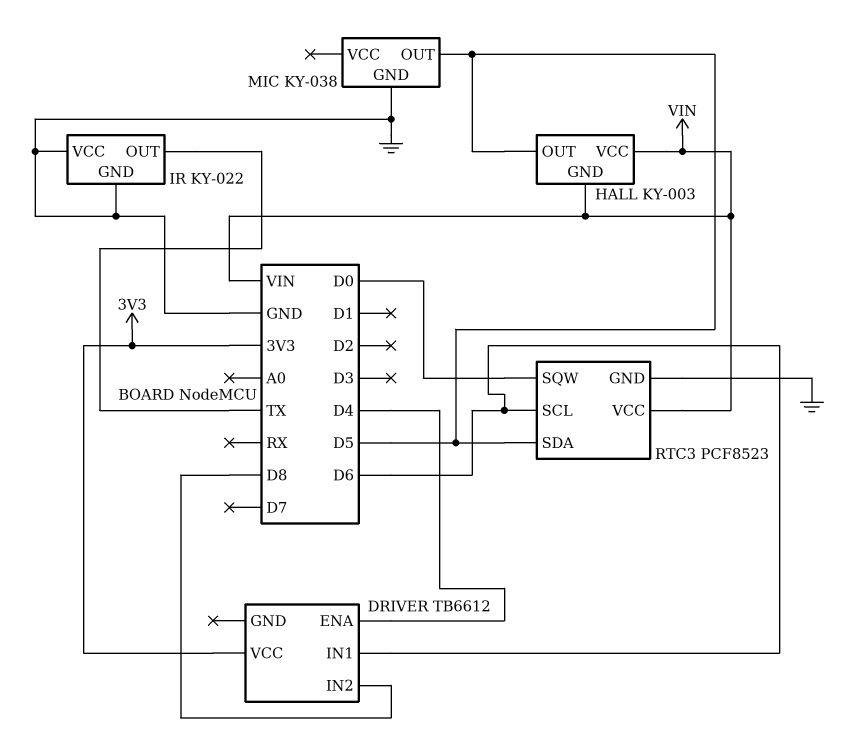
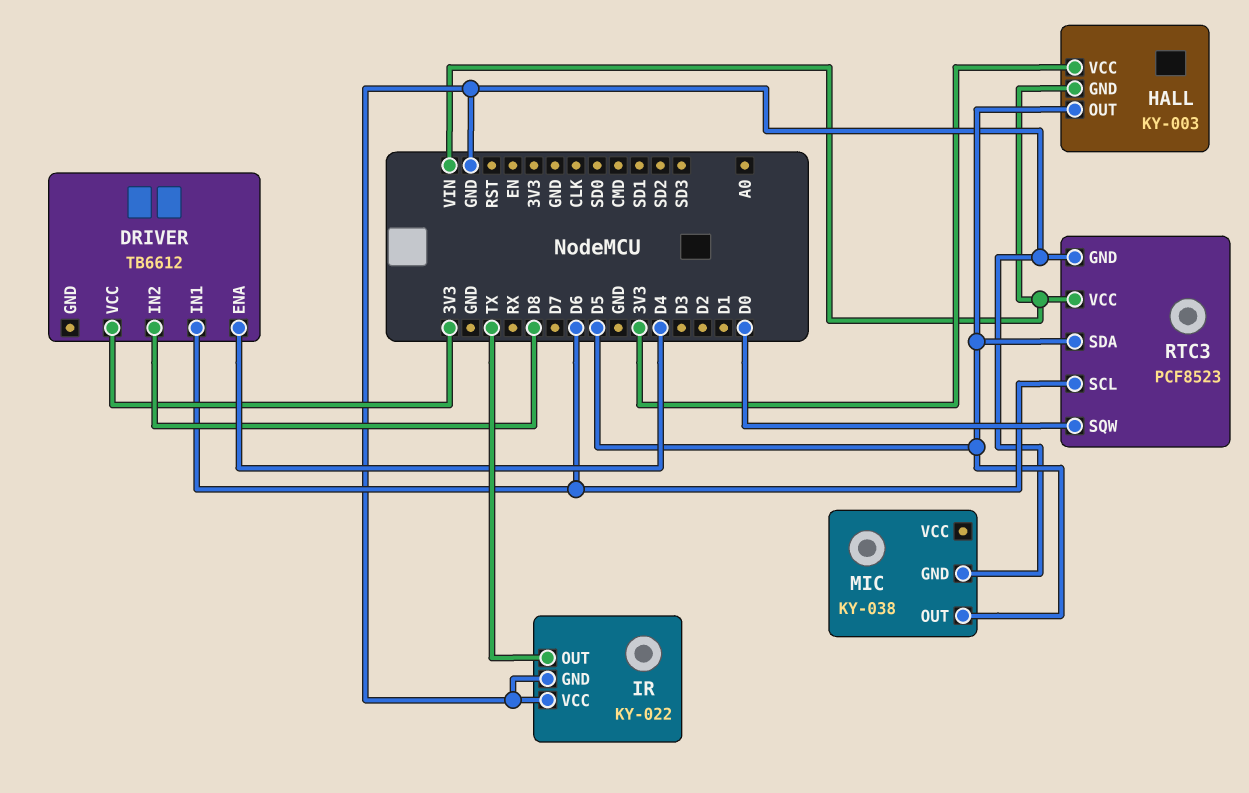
HALL pin VCC: VIN -> 3V3

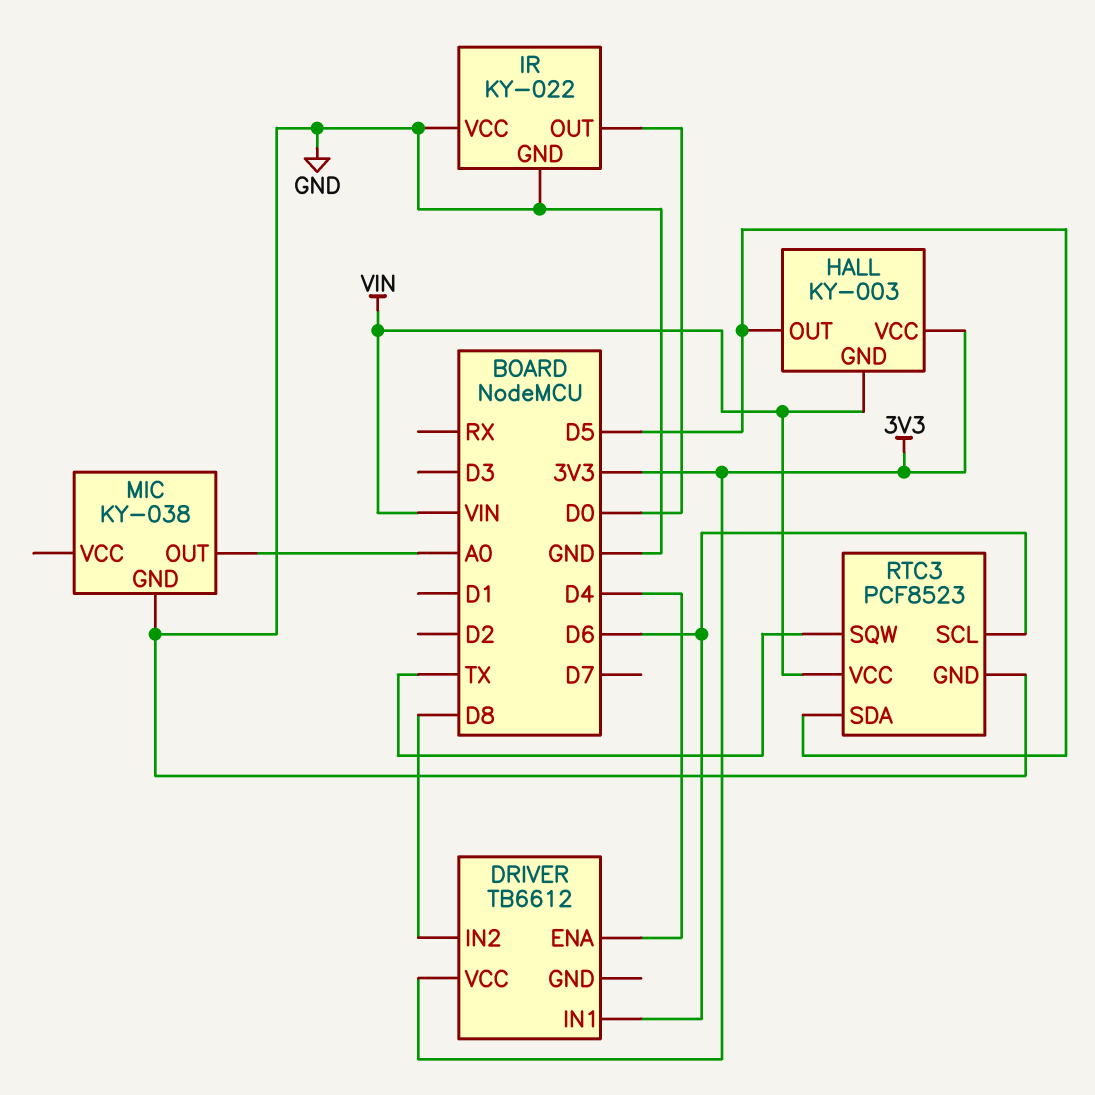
IR pin OUT: TX -> D0
MIC pin OUT: D5 -> A0
RTC3 pin SQW: D0 -> TX

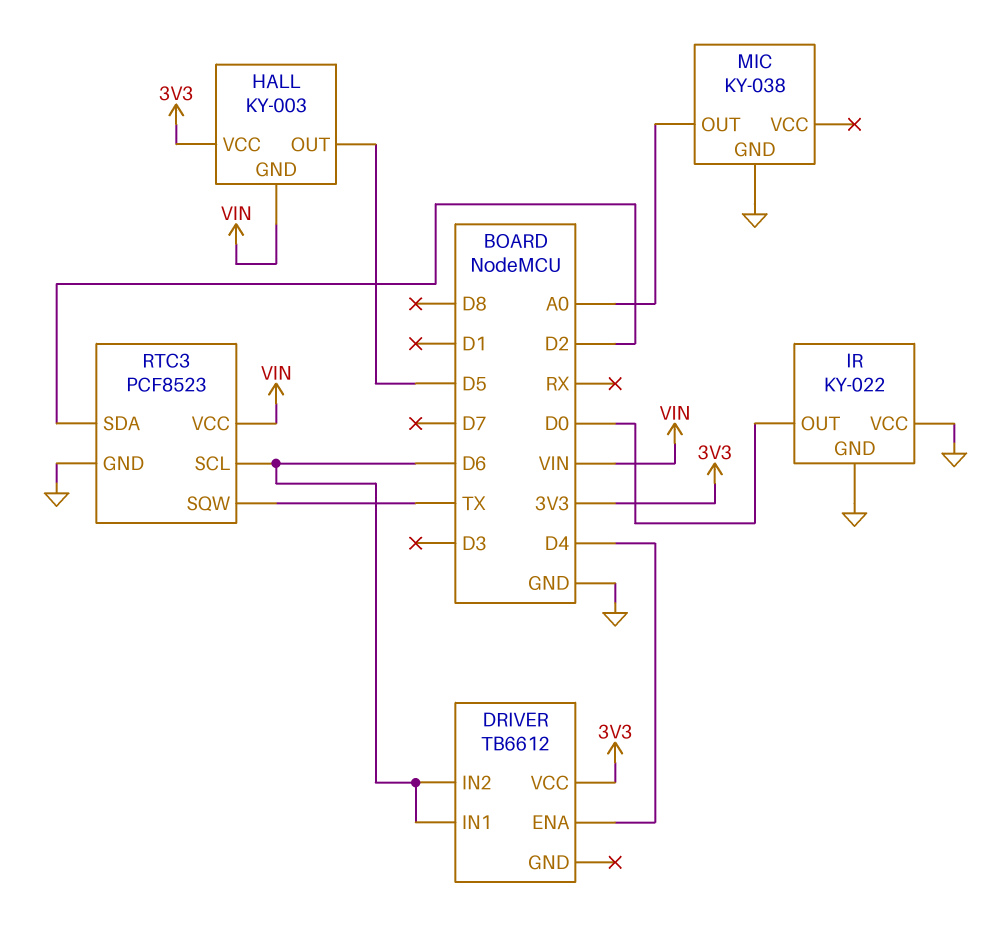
DRIVER pin IN2: D8 -> D6
RTC3 pin SDA: D5 -> D2

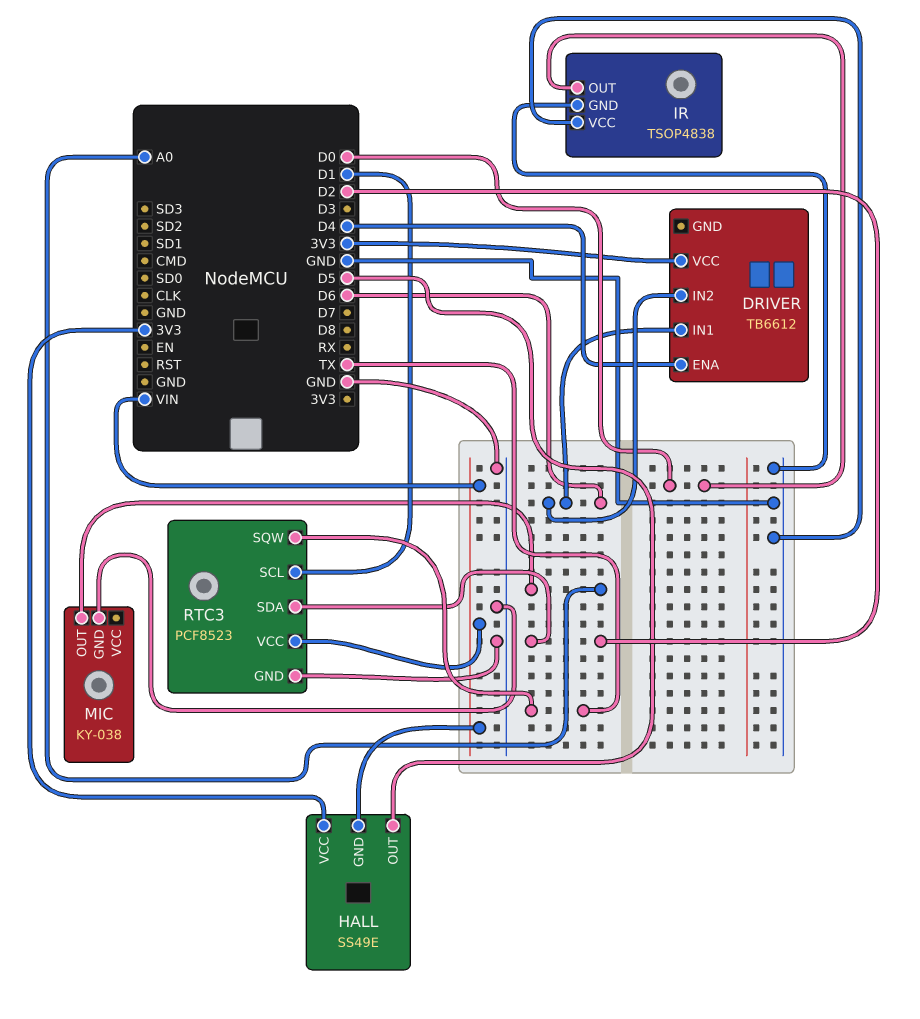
HALL: KY-003 -> SS49E
IR: KY-022 -> TSOP4838
RTC3 pin SCL: D6 -> D1

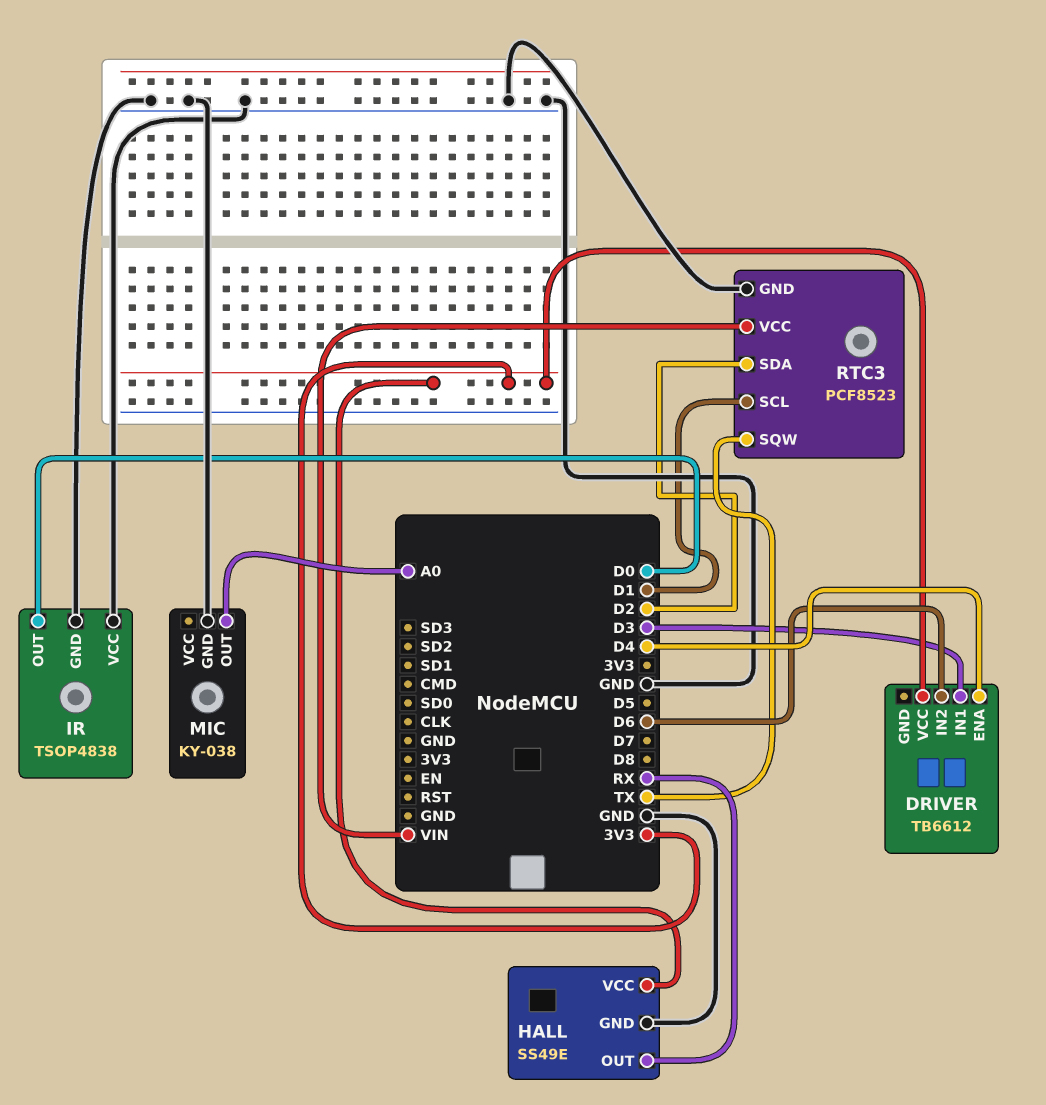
DRIVER pin IN1: D6 -> D3
HALL pin GND: VIN -> GND
HALL pin OUT: D5 -> RX

